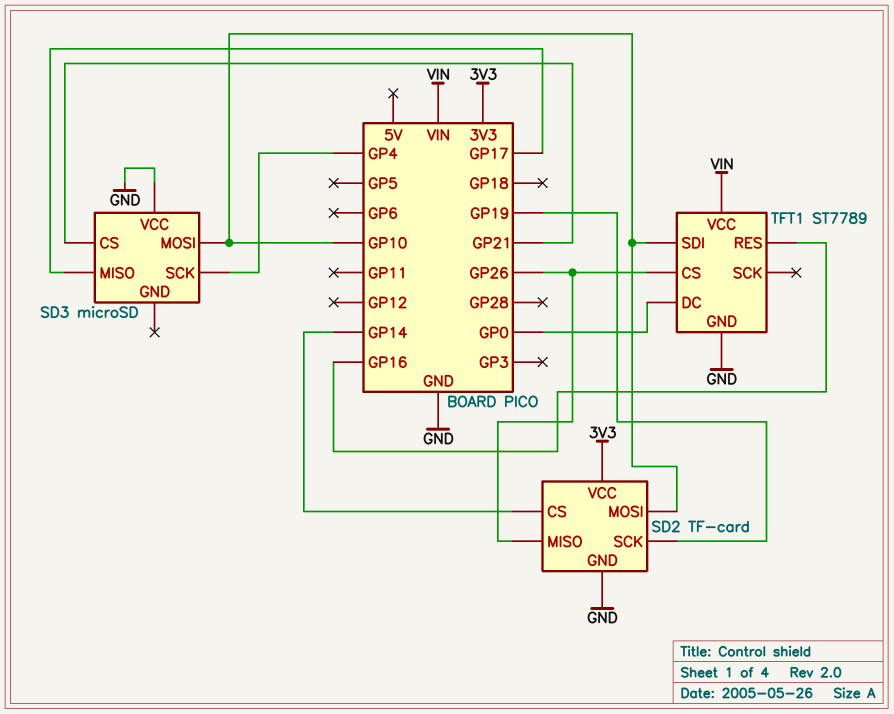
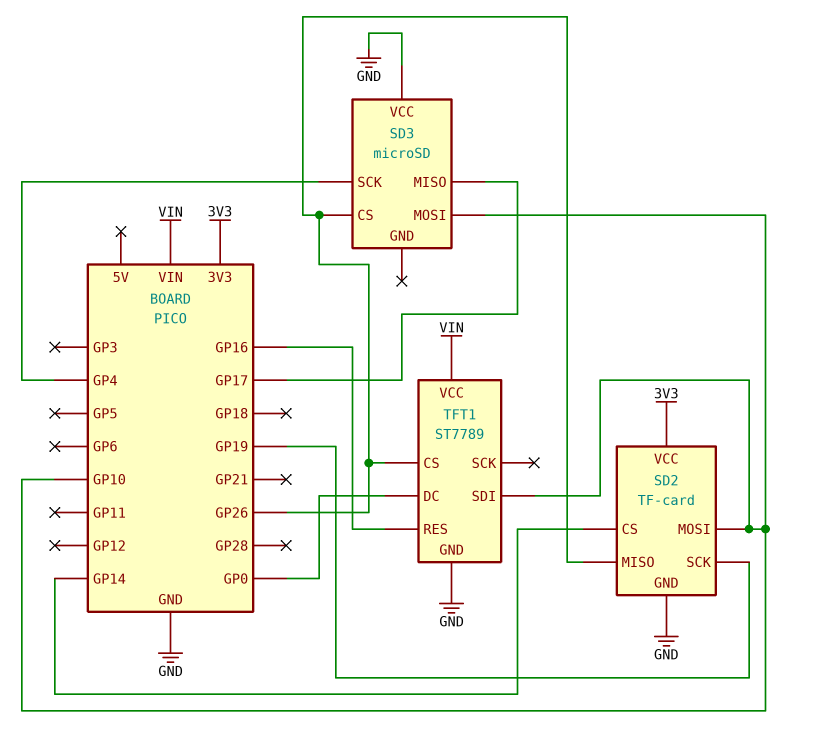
SD3 pin CS: GP21 -> GP26

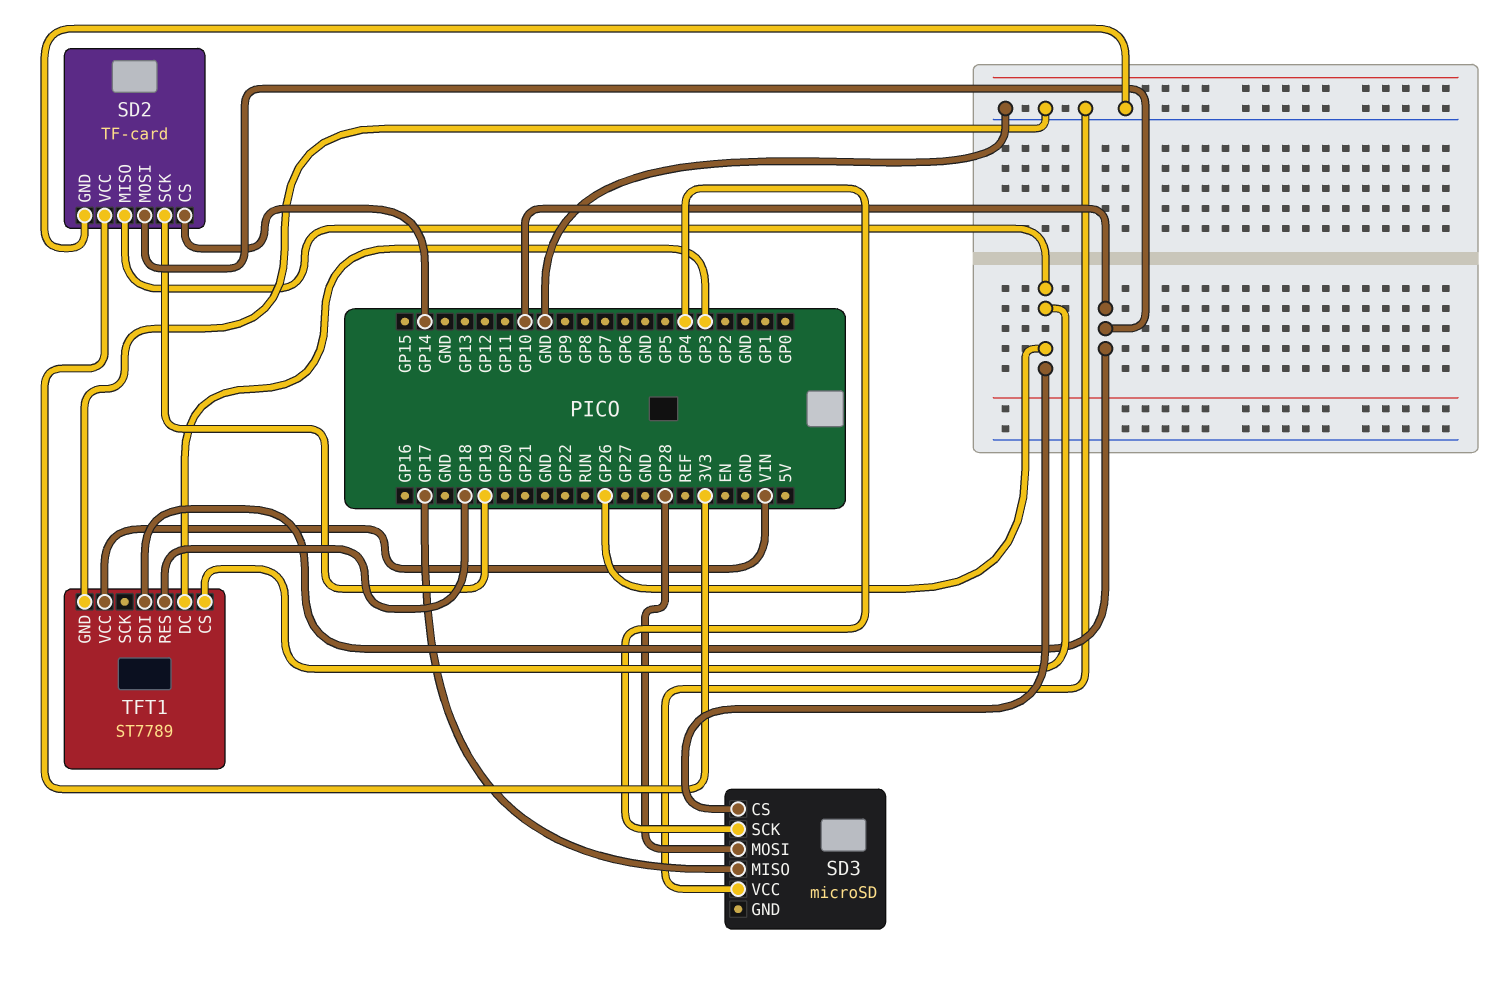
SD3 pin MOSI: GP10 -> GP28
TFT1 pin DC: GP0 -> GP3
TFT1 pin RES: GP16 -> GP18

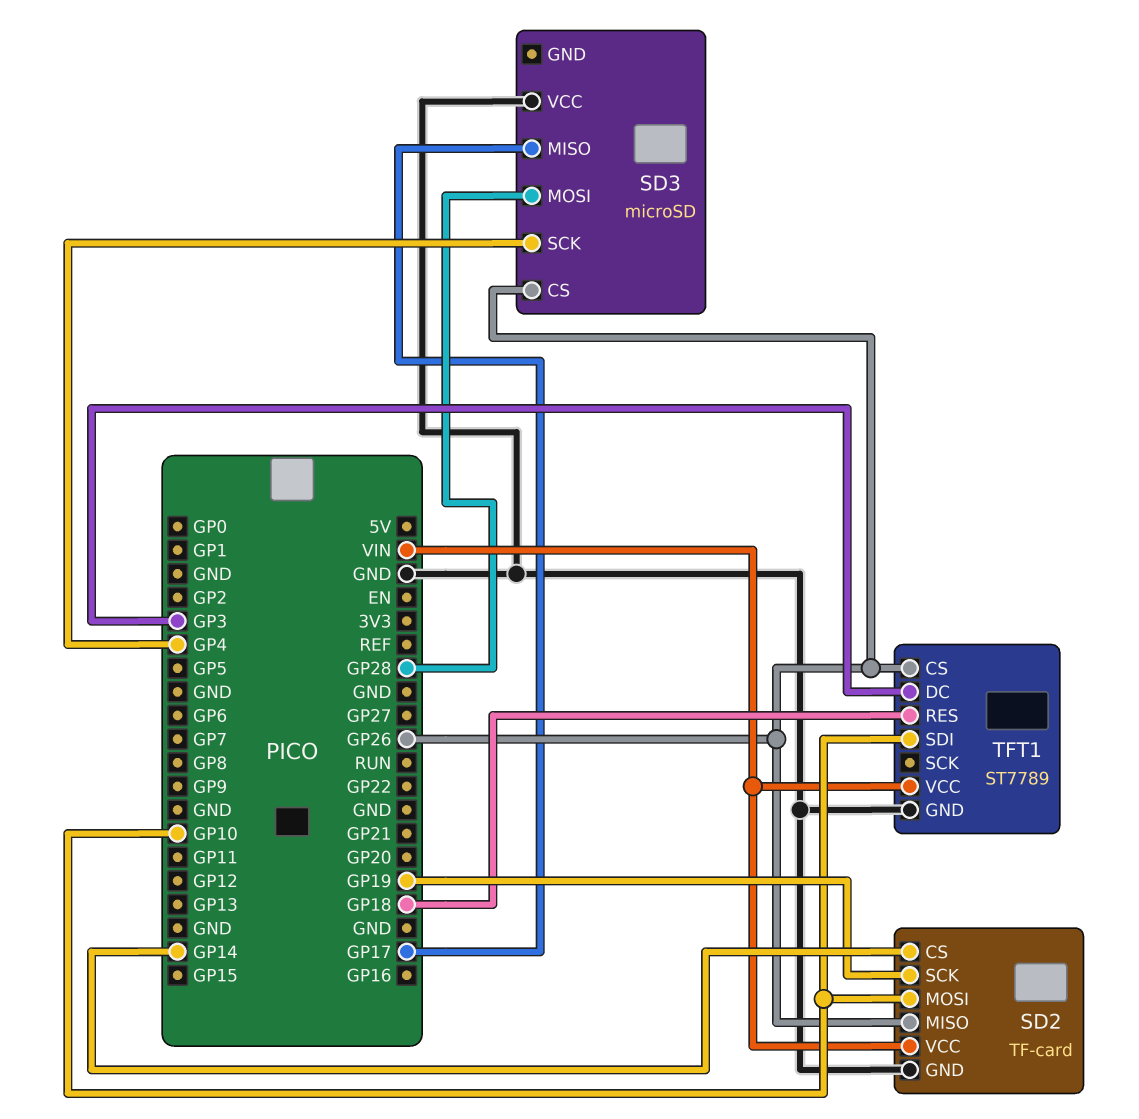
SD2 pin VCC: 3V3 -> VIN

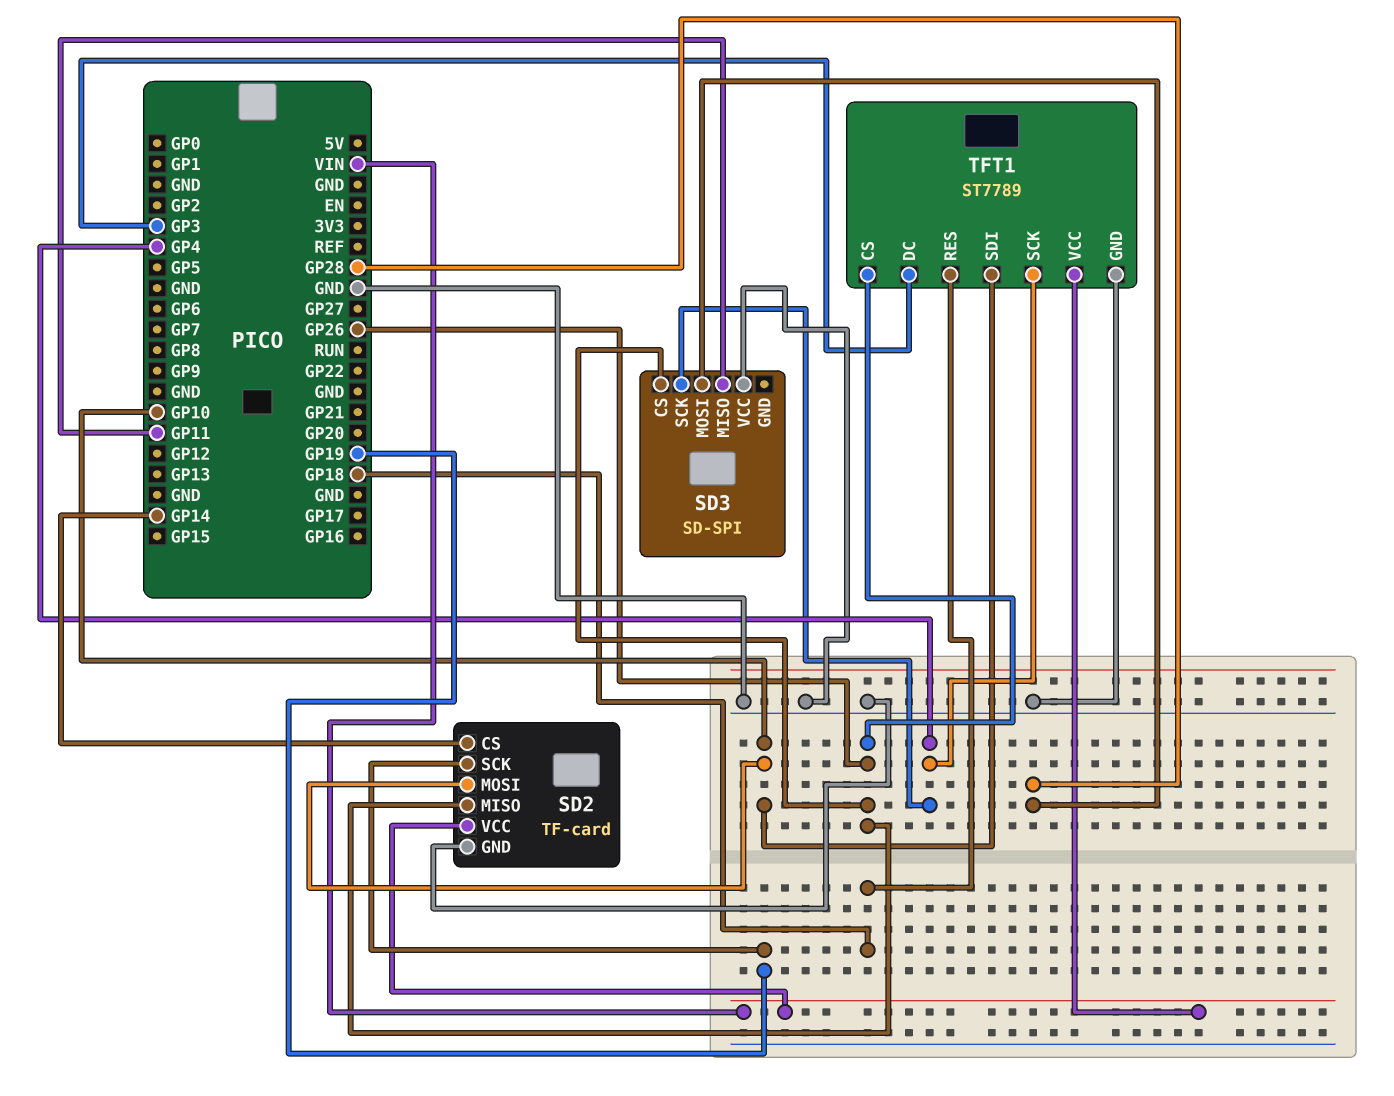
SD3: microSD -> SD-SPI
SD3 pin MISO: GP17 -> GP11
TFT1 pin SCK: none -> GP4

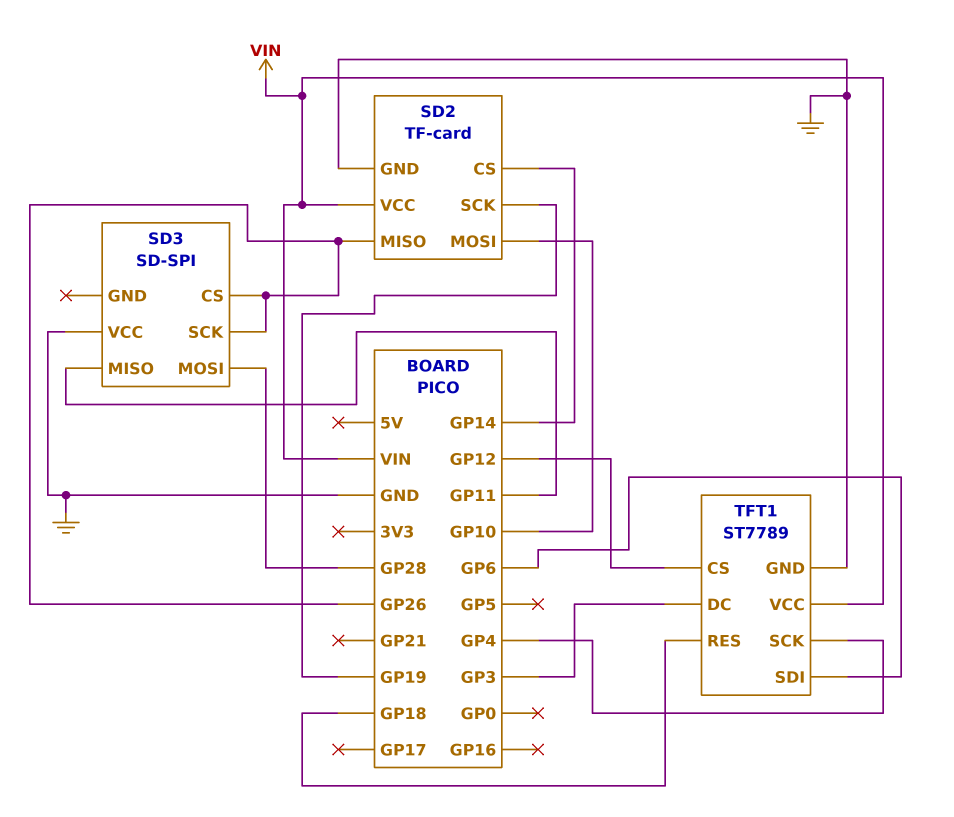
SD3 pin SCK: GP4 -> GP26
TFT1 pin CS: GP26 -> GP12
TFT1 pin SDI: GP10 -> GP6

